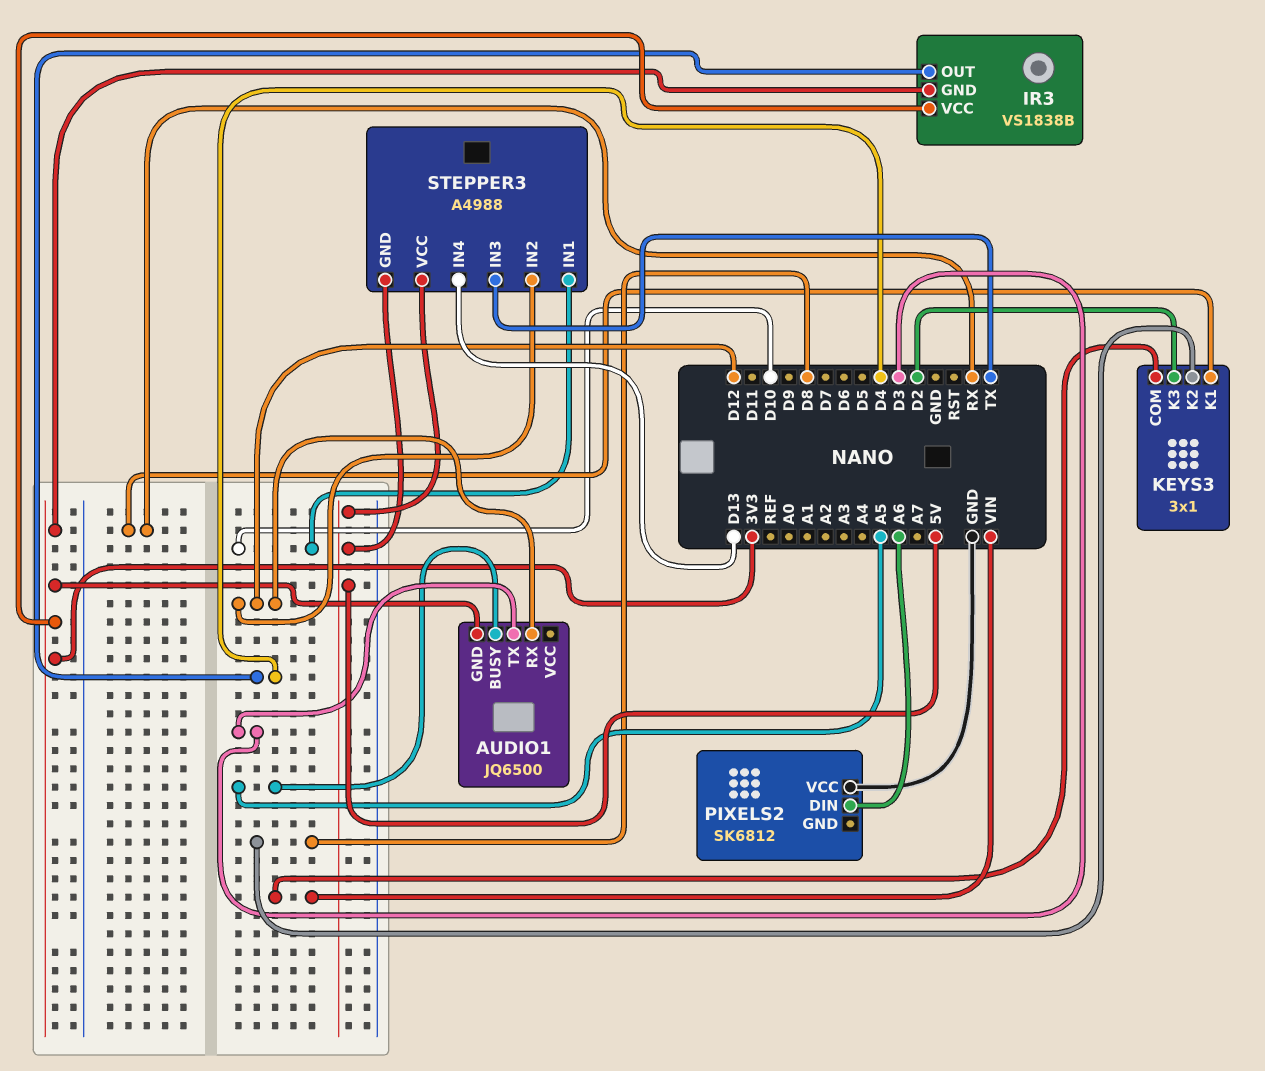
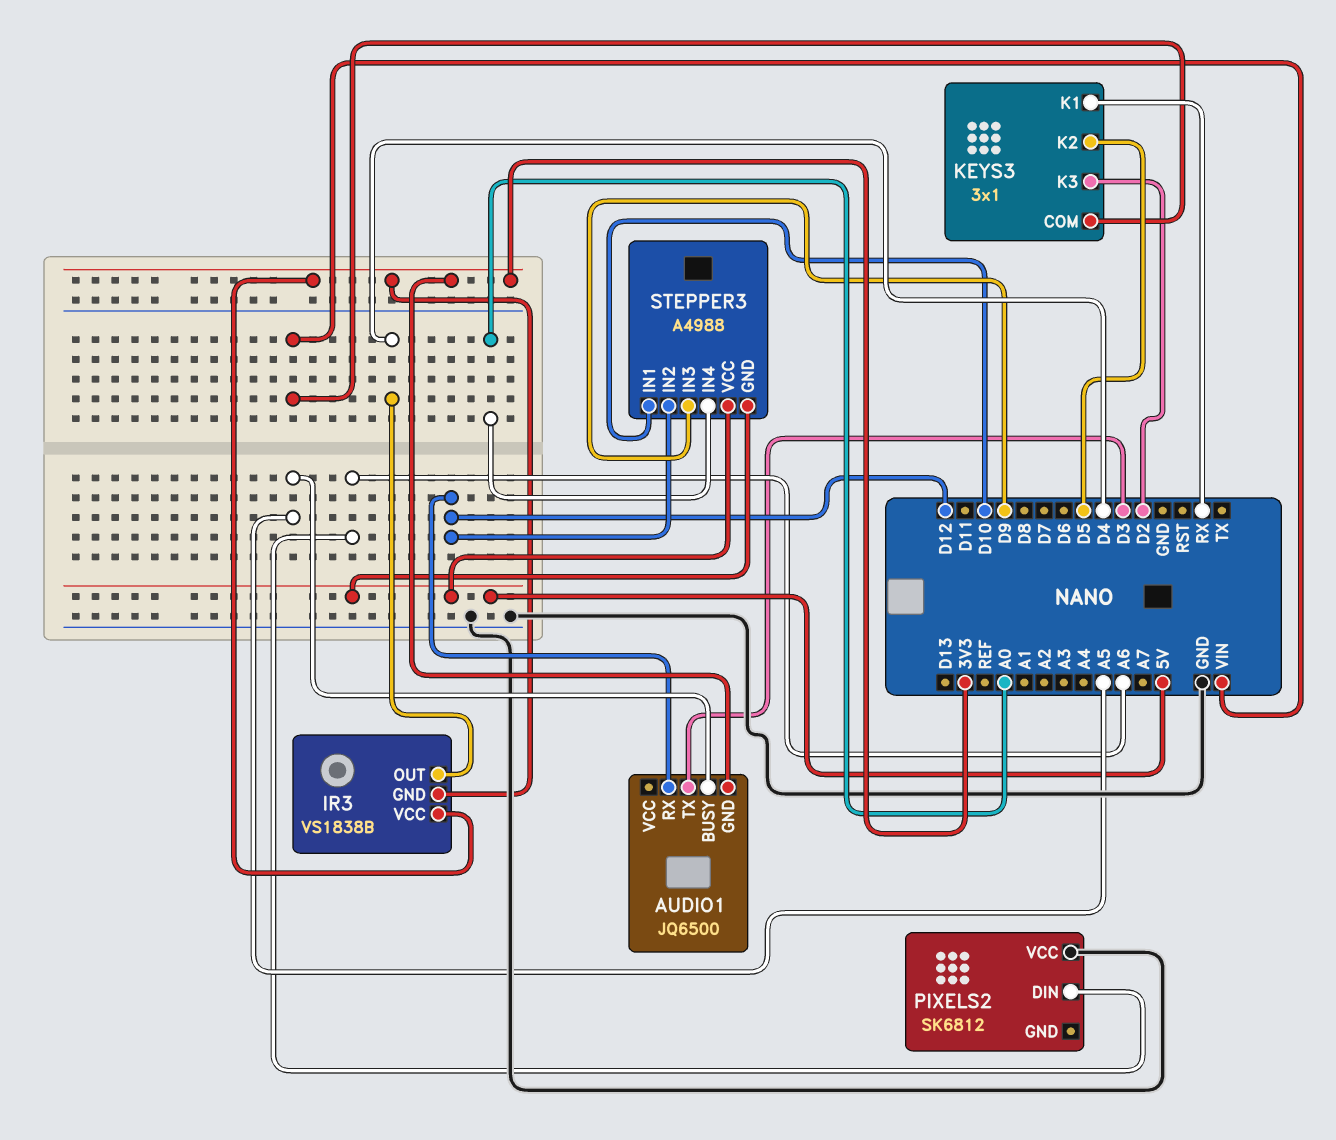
KEYS3 pin K2: D8 -> D5
STEPPER3 pin IN3: TX -> D9
STEPPER3 pin IN4: D13 -> A0

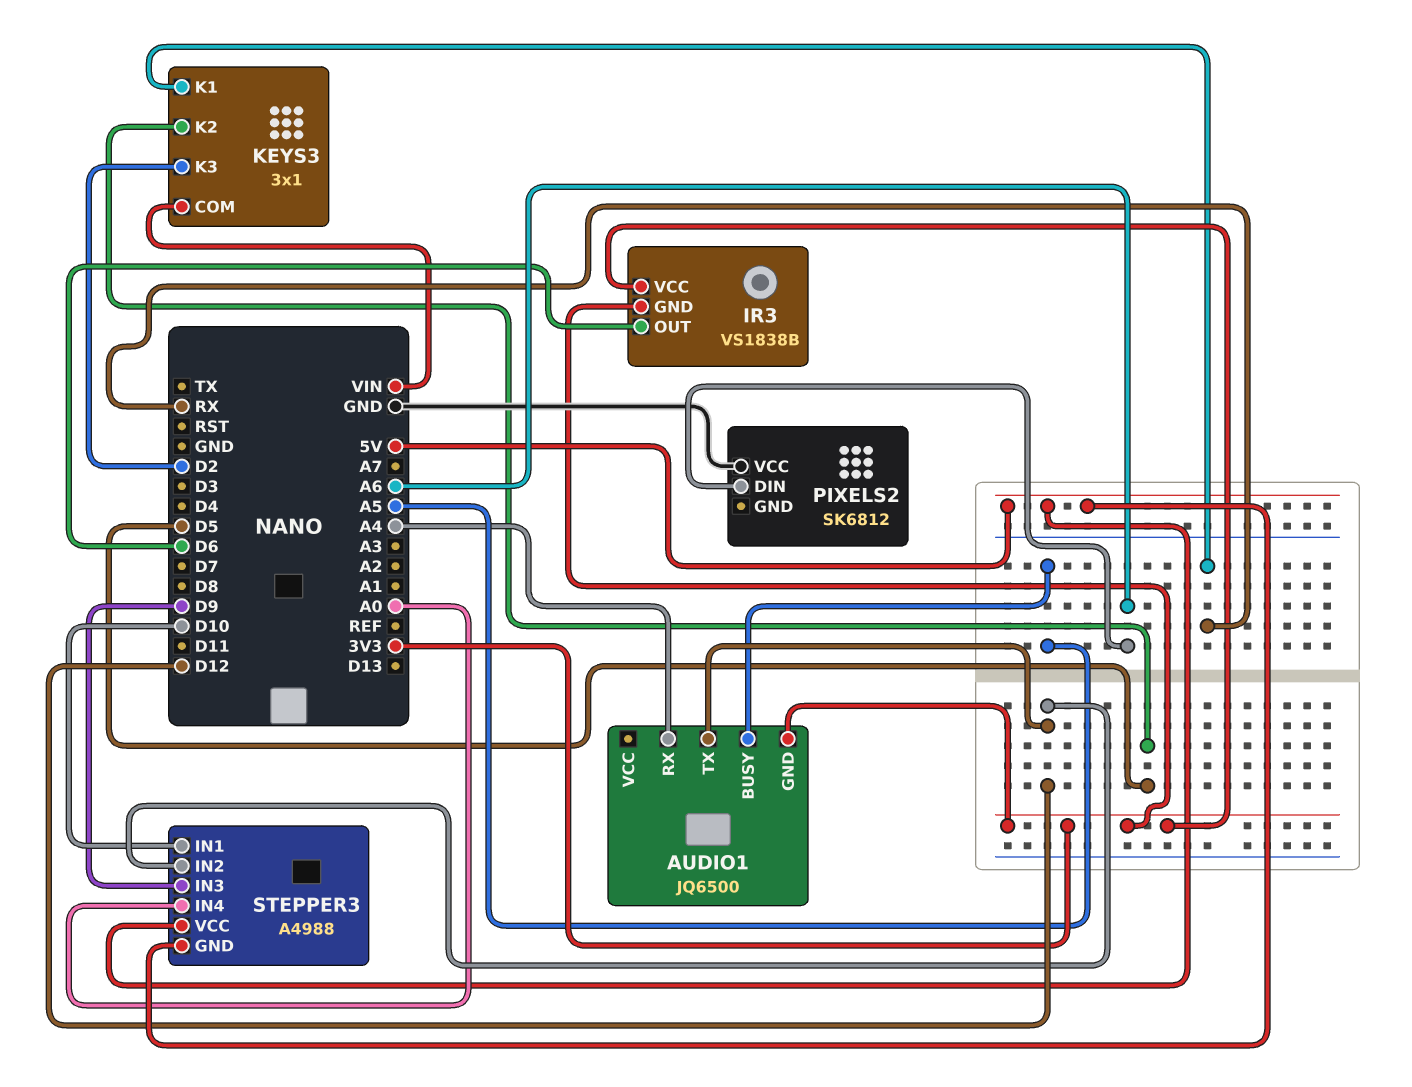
AUDIO1 pin RX: D12 -> A4
AUDIO1 pin TX: D3 -> D12
IR3 pin OUT: D4 -> D6

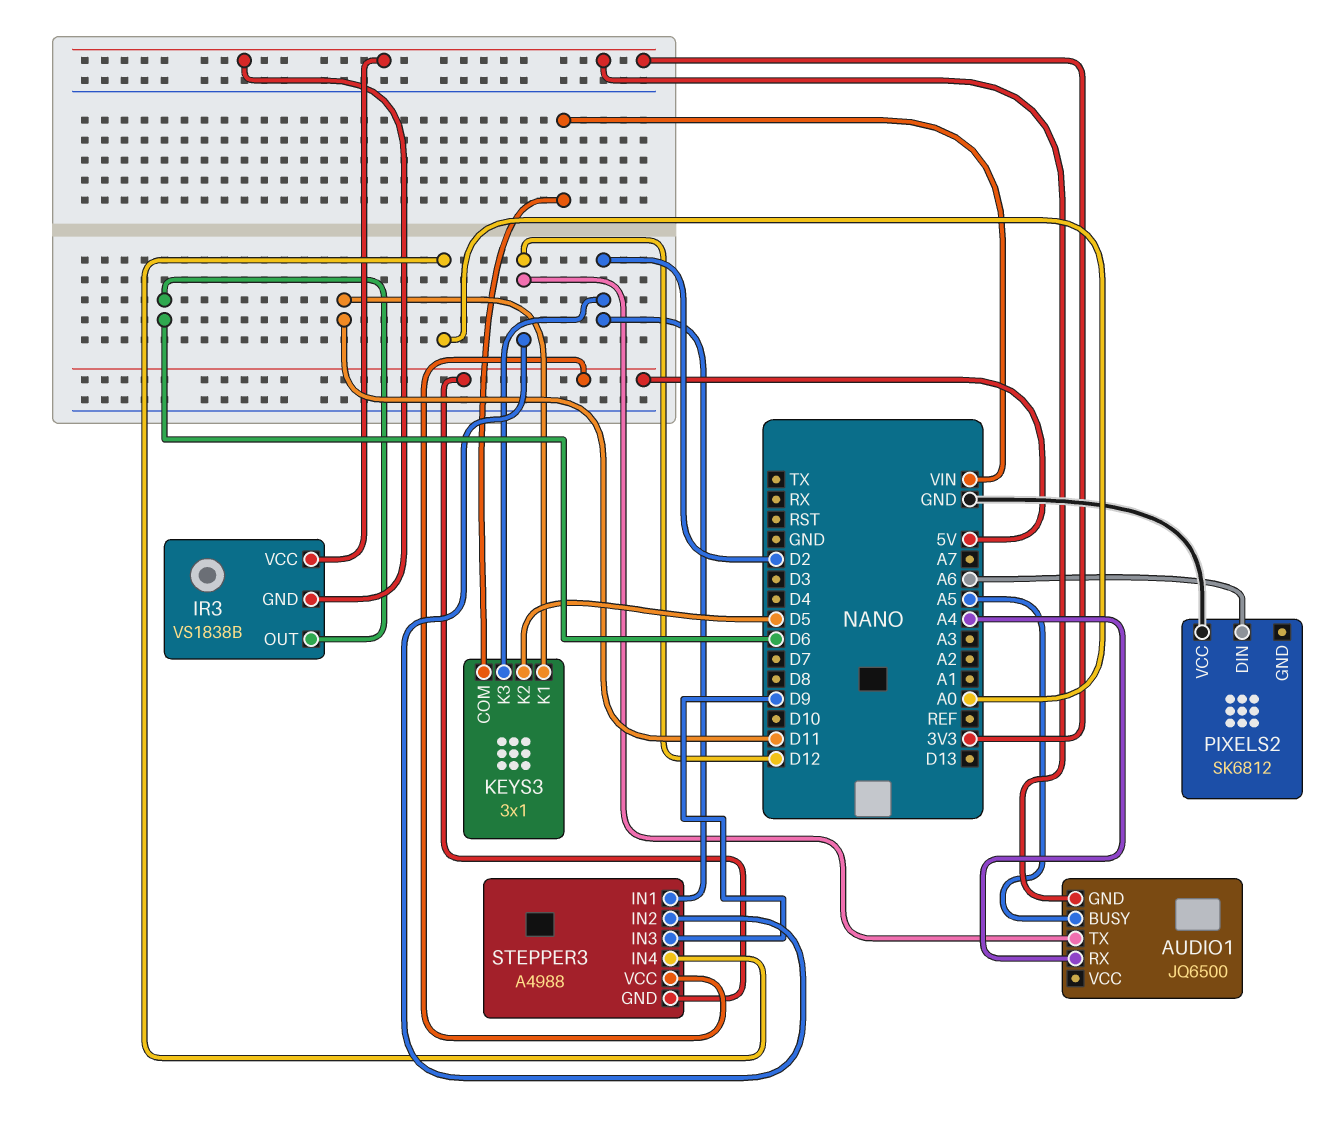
KEYS3 pin K1: RX -> D11
STEPPER3 pin IN1: D10 -> D2

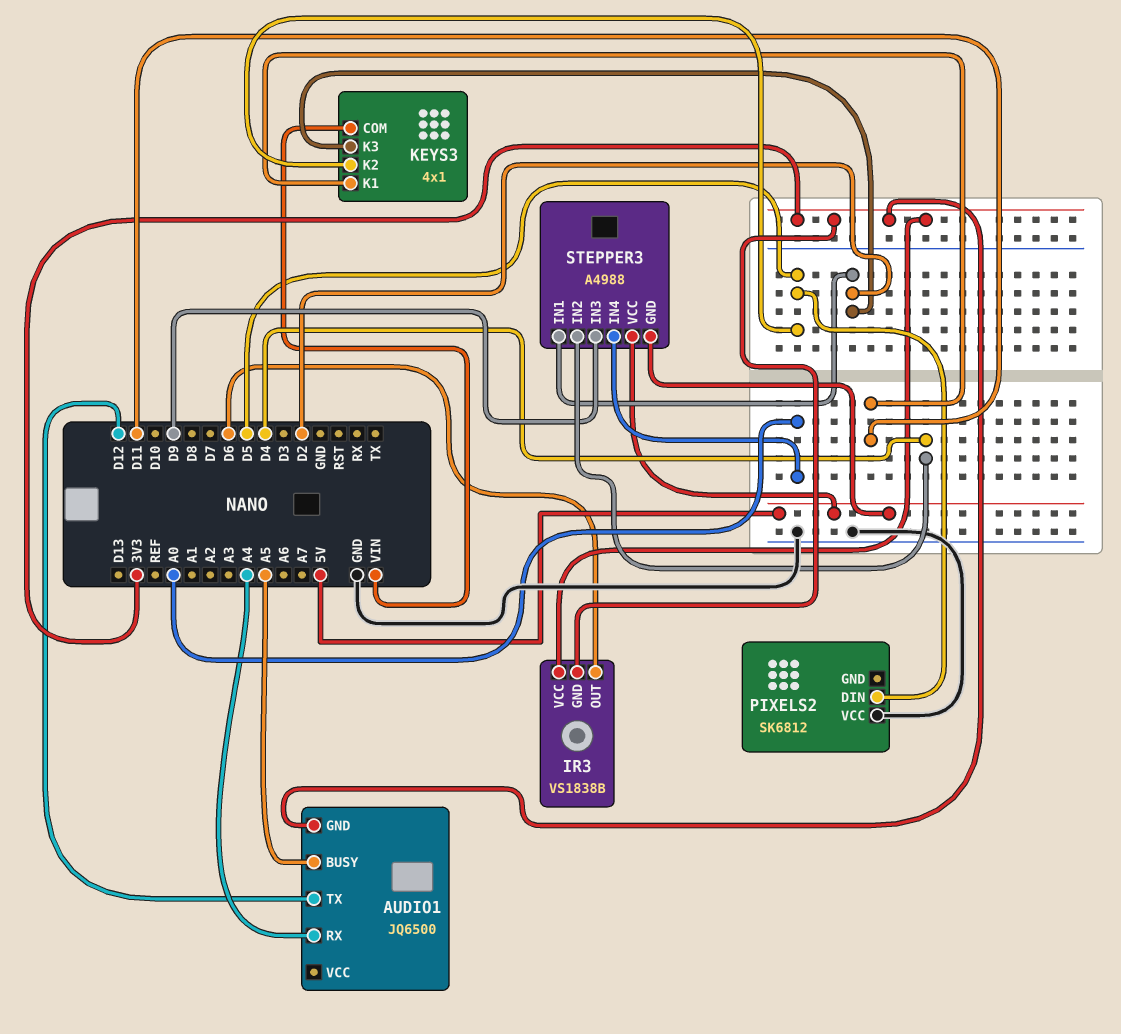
KEYS3: 3x1 -> 4x1
PIXELS2 pin DIN: A6 -> D5
STEPPER3 pin IN2: D12 -> D4

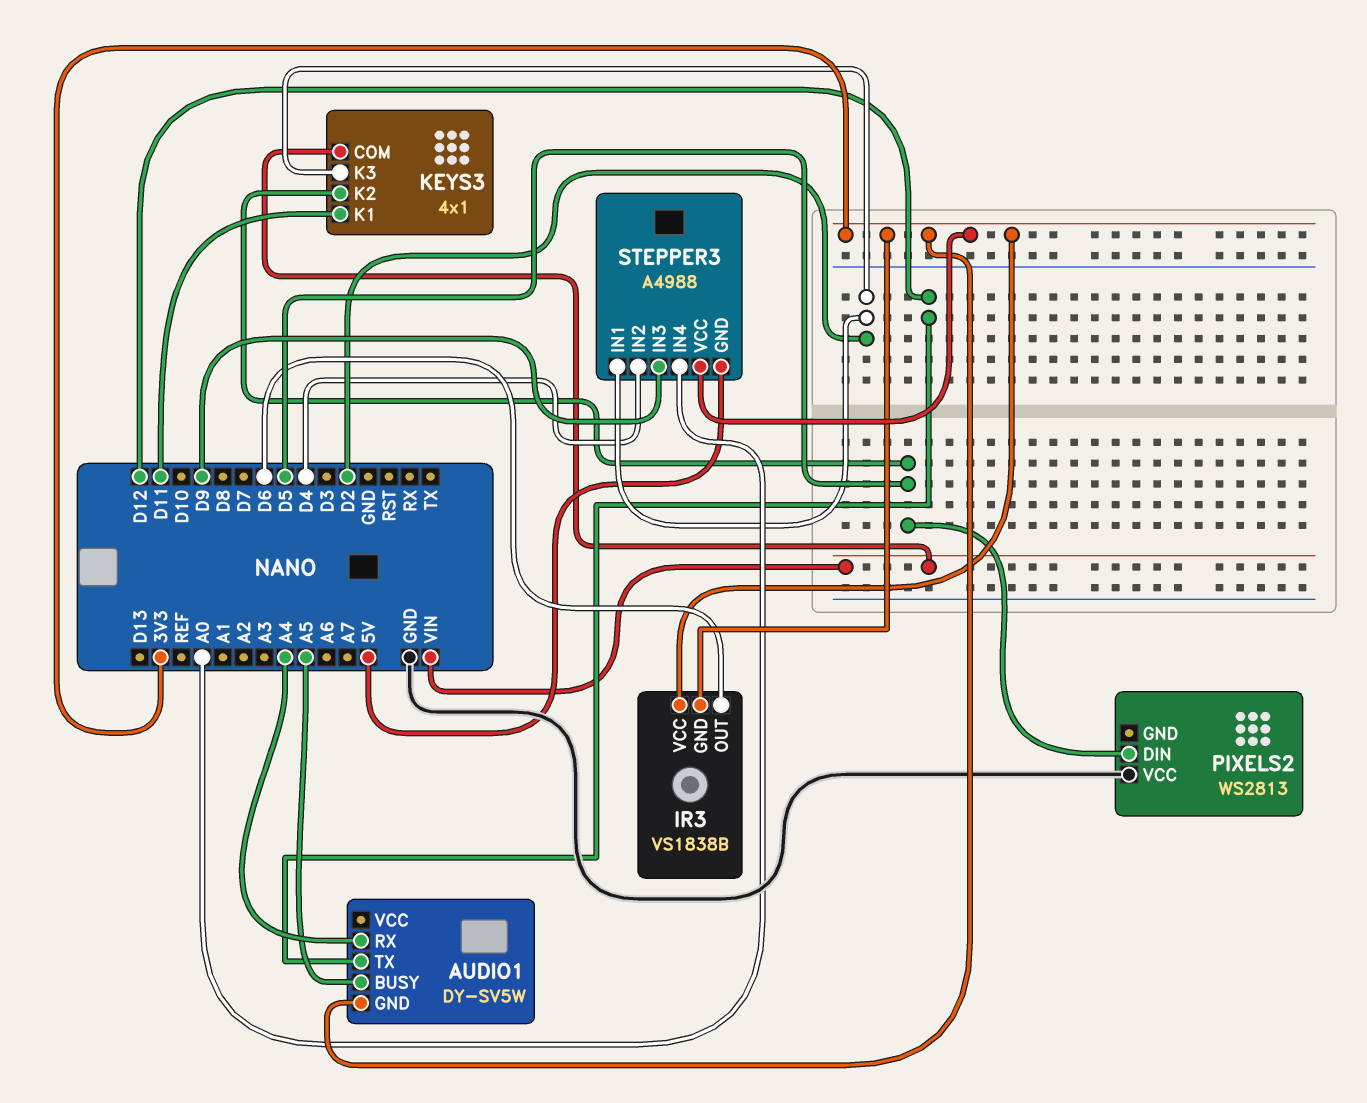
AUDIO1: JQ6500 -> DY-SV5W
PIXELS2: SK6812 -> WS2813
STEPPER3 pin VCC: 5V -> 3V3

